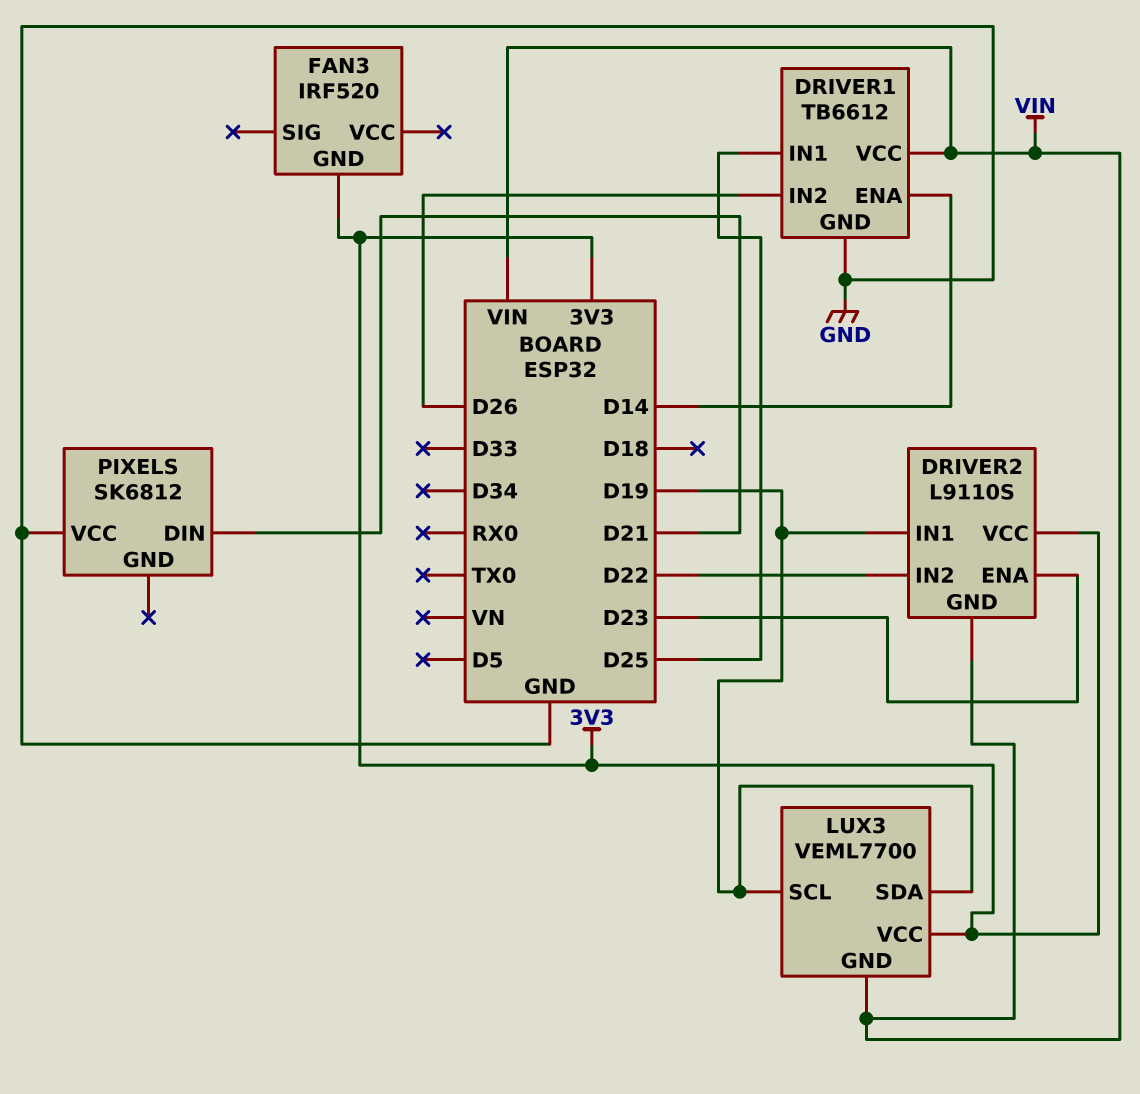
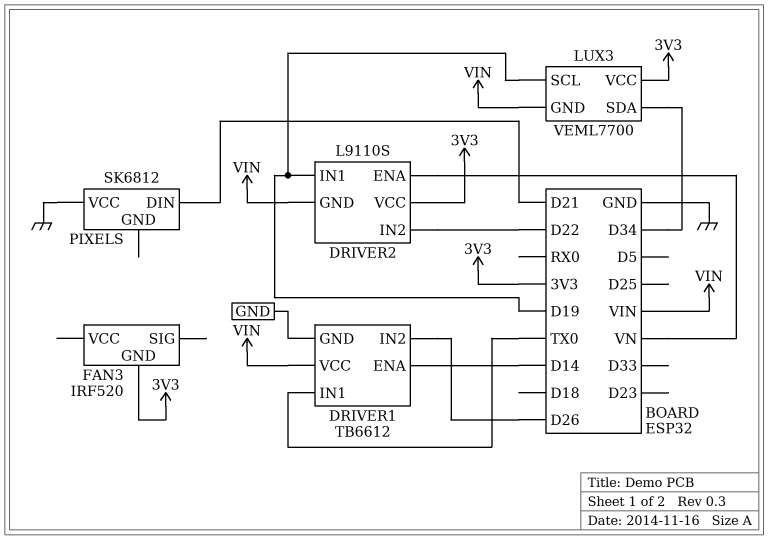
DRIVER1 pin IN1: D25 -> TX0
DRIVER2 pin ENA: D23 -> VN
LUX3 pin SDA: D19 -> D34

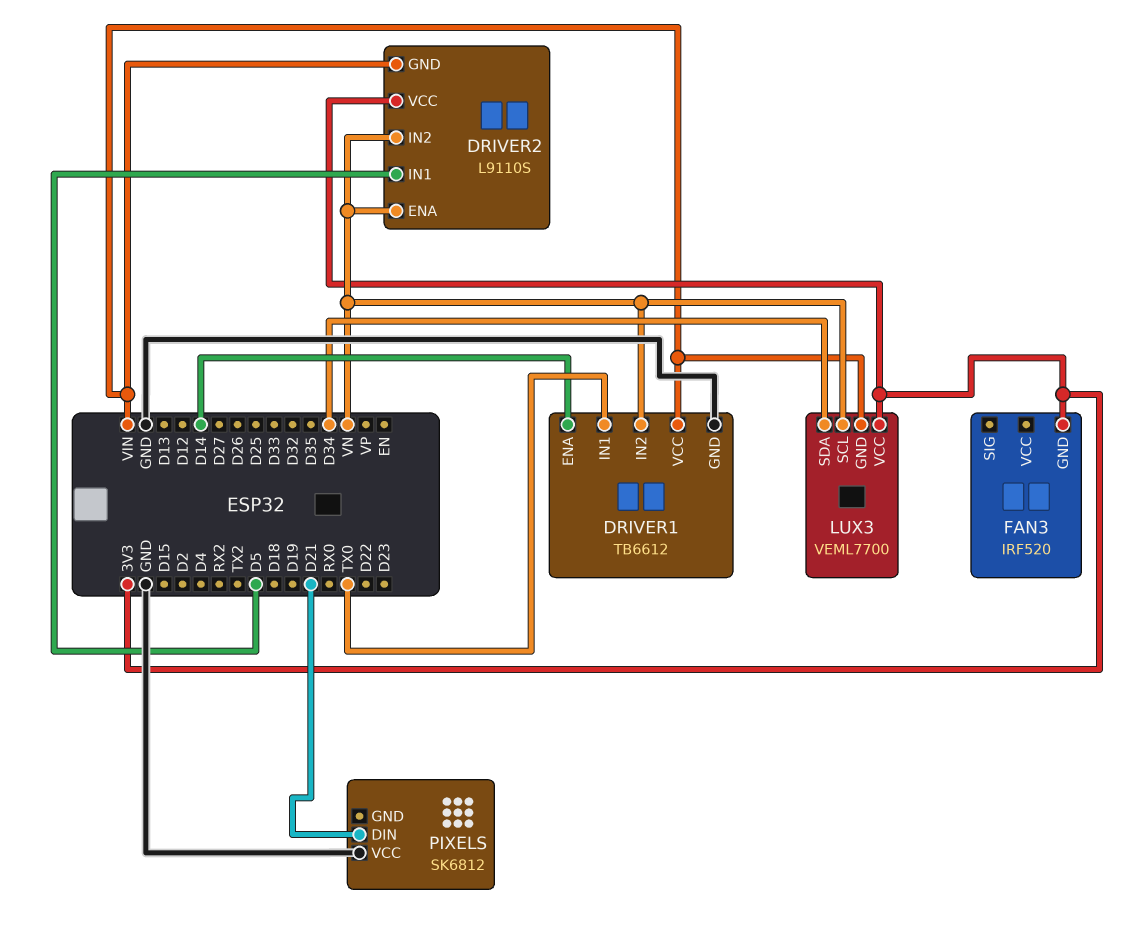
DRIVER1 pin IN2: D26 -> VN
DRIVER2 pin IN1: D19 -> D5
DRIVER2 pin IN2: D22 -> VN
LUX3 pin SCL: D19 -> VN

